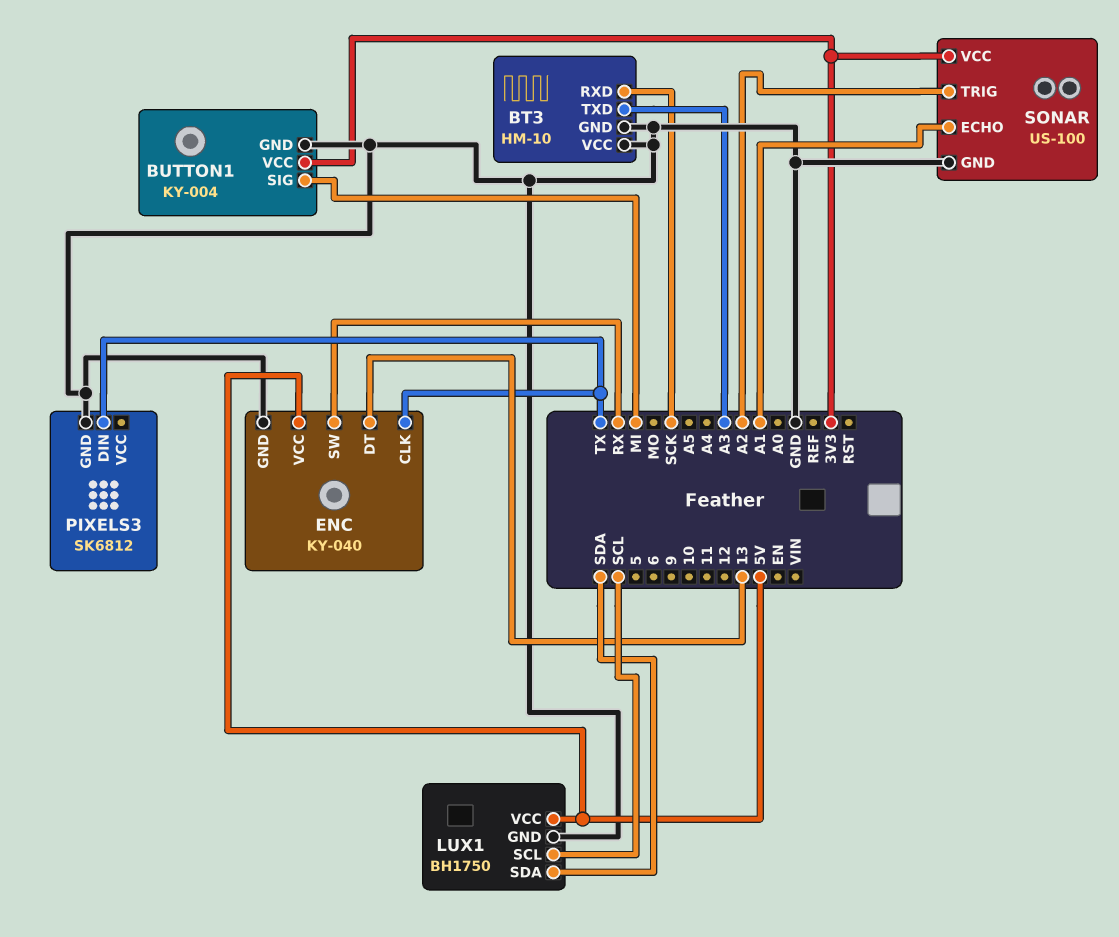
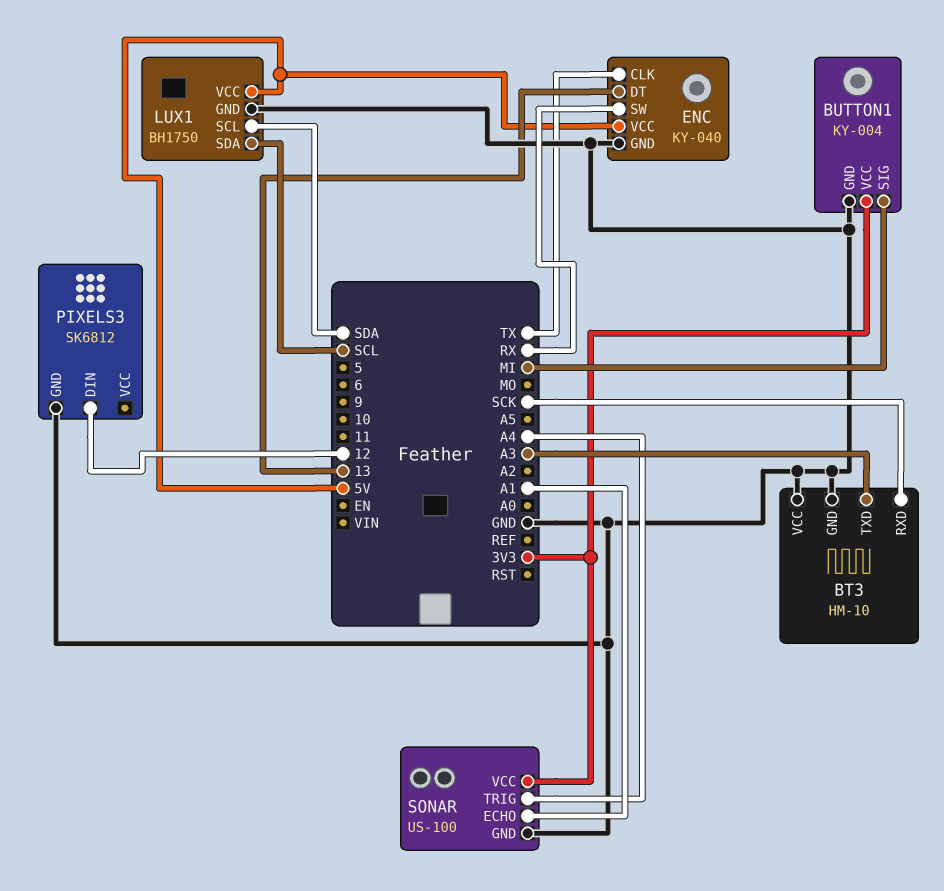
LUX1 pin SCL: SCL -> SDA
LUX1 pin SDA: SDA -> SCL
PIXELS3 pin DIN: TX -> 12
SONAR pin TRIG: A2 -> A4

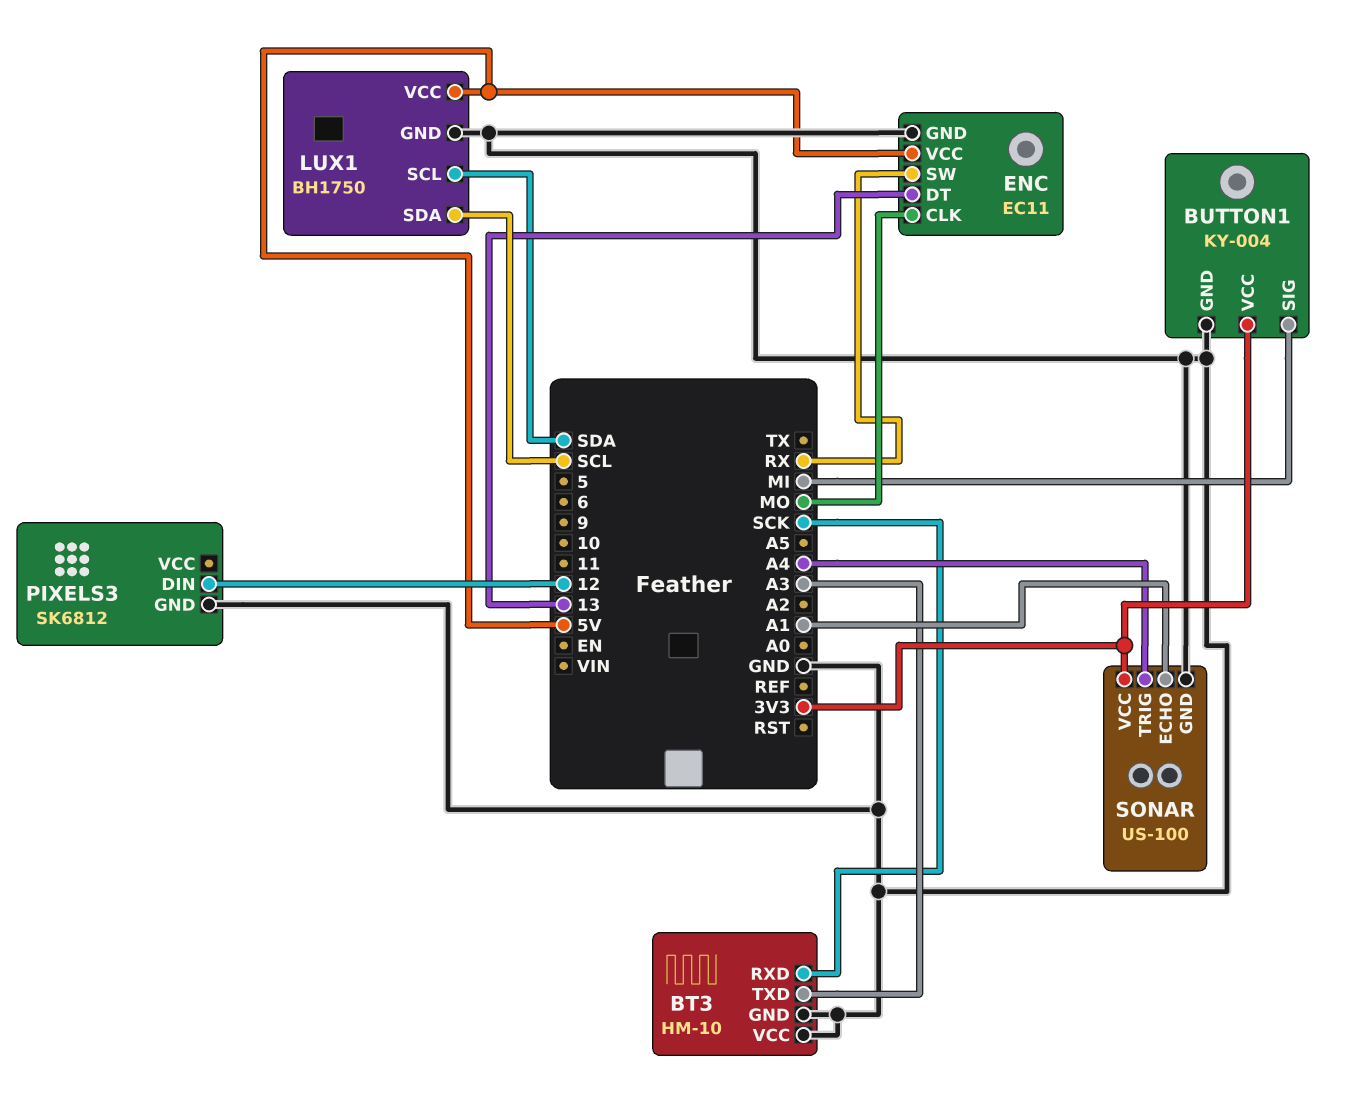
ENC: KY-040 -> EC11
ENC pin CLK: TX -> MO

